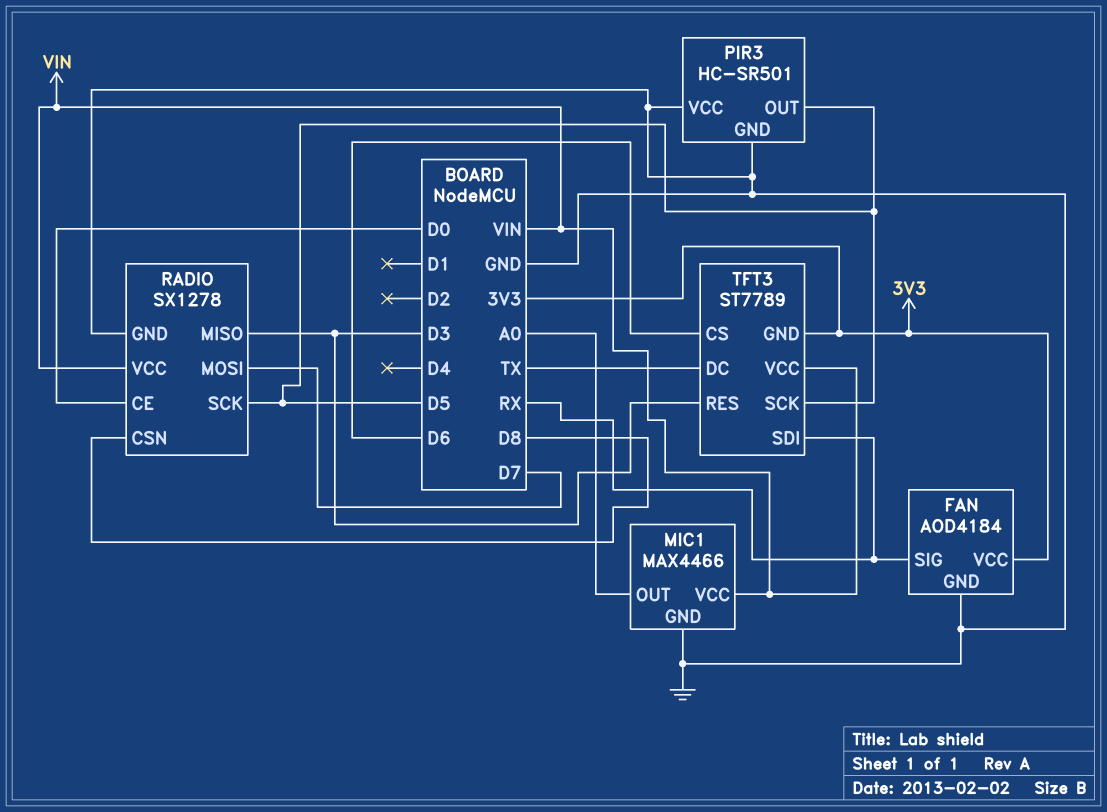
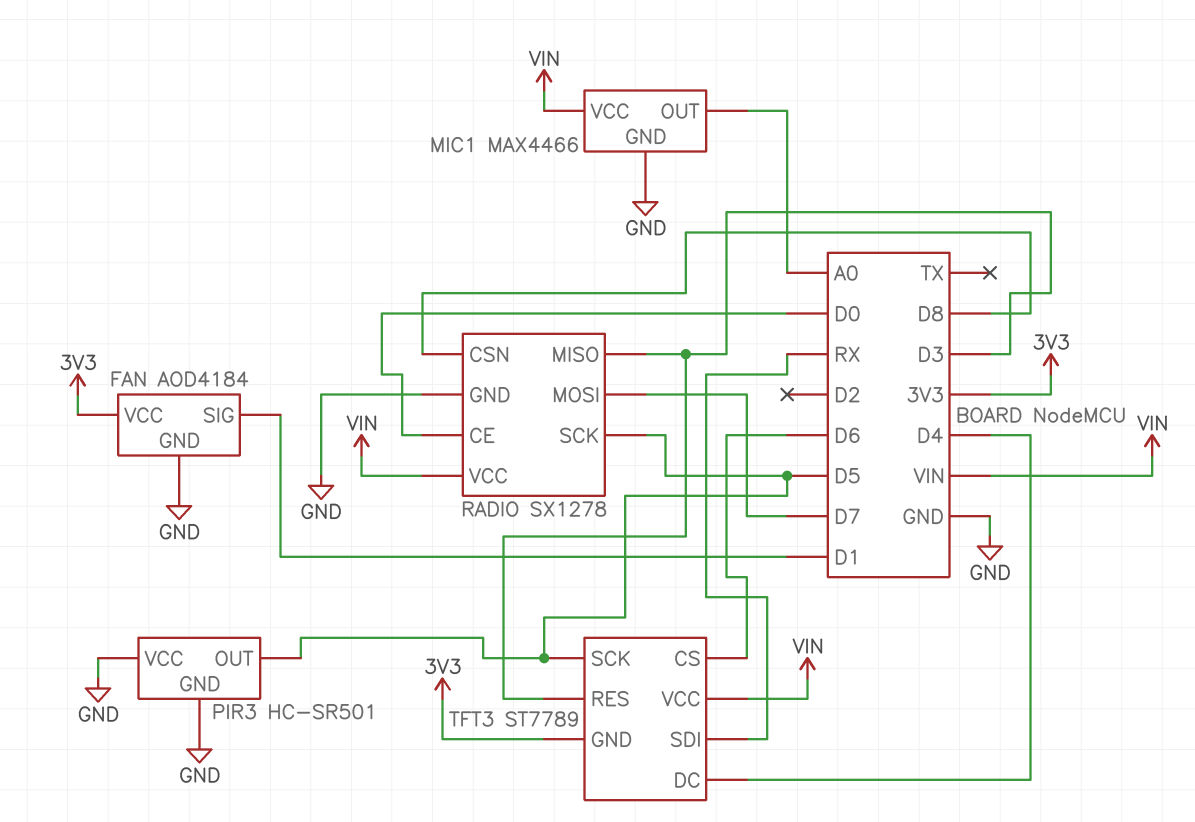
FAN pin SIG: RX -> D1
TFT3 pin DC: TX -> D4

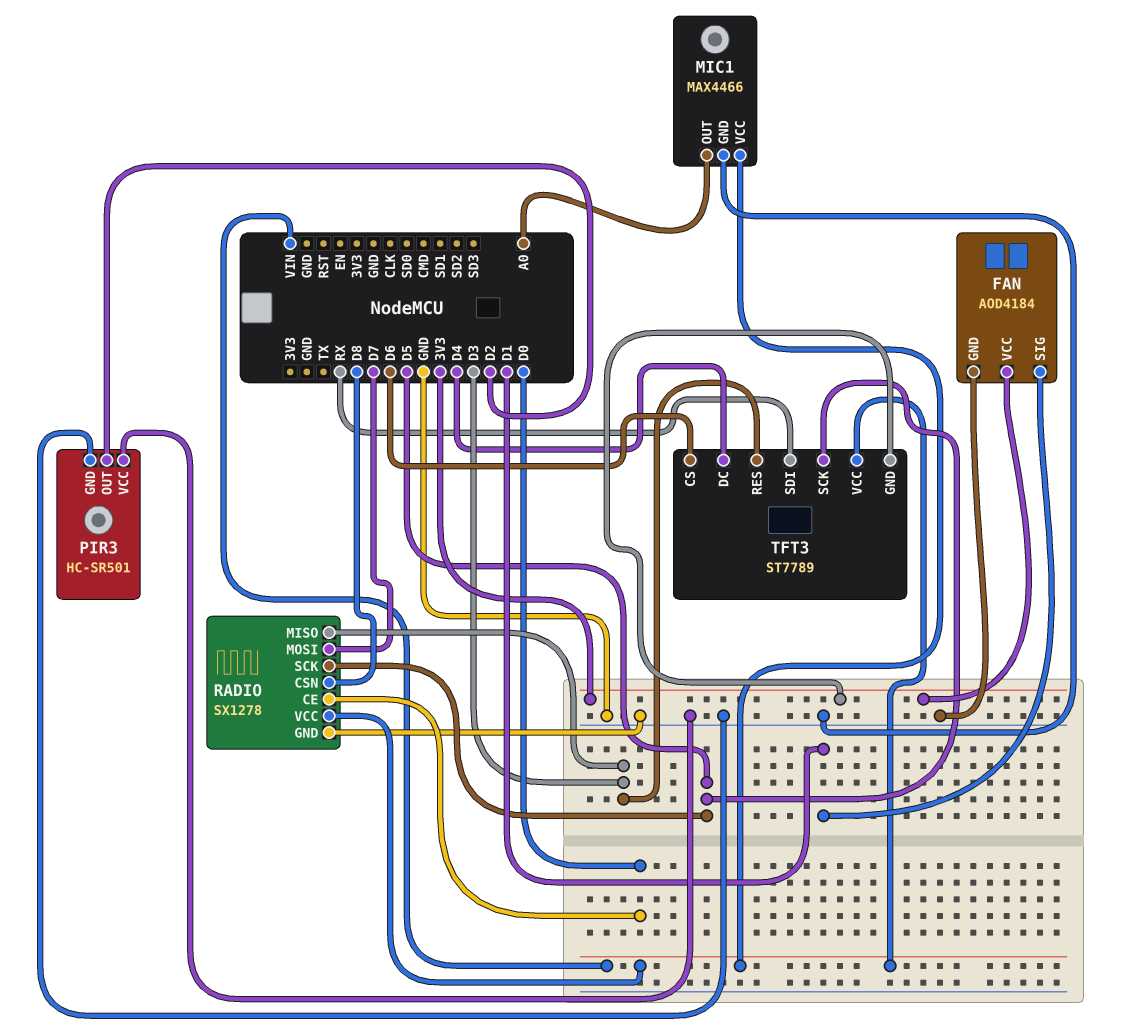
PIR3 pin OUT: D5 -> D2

